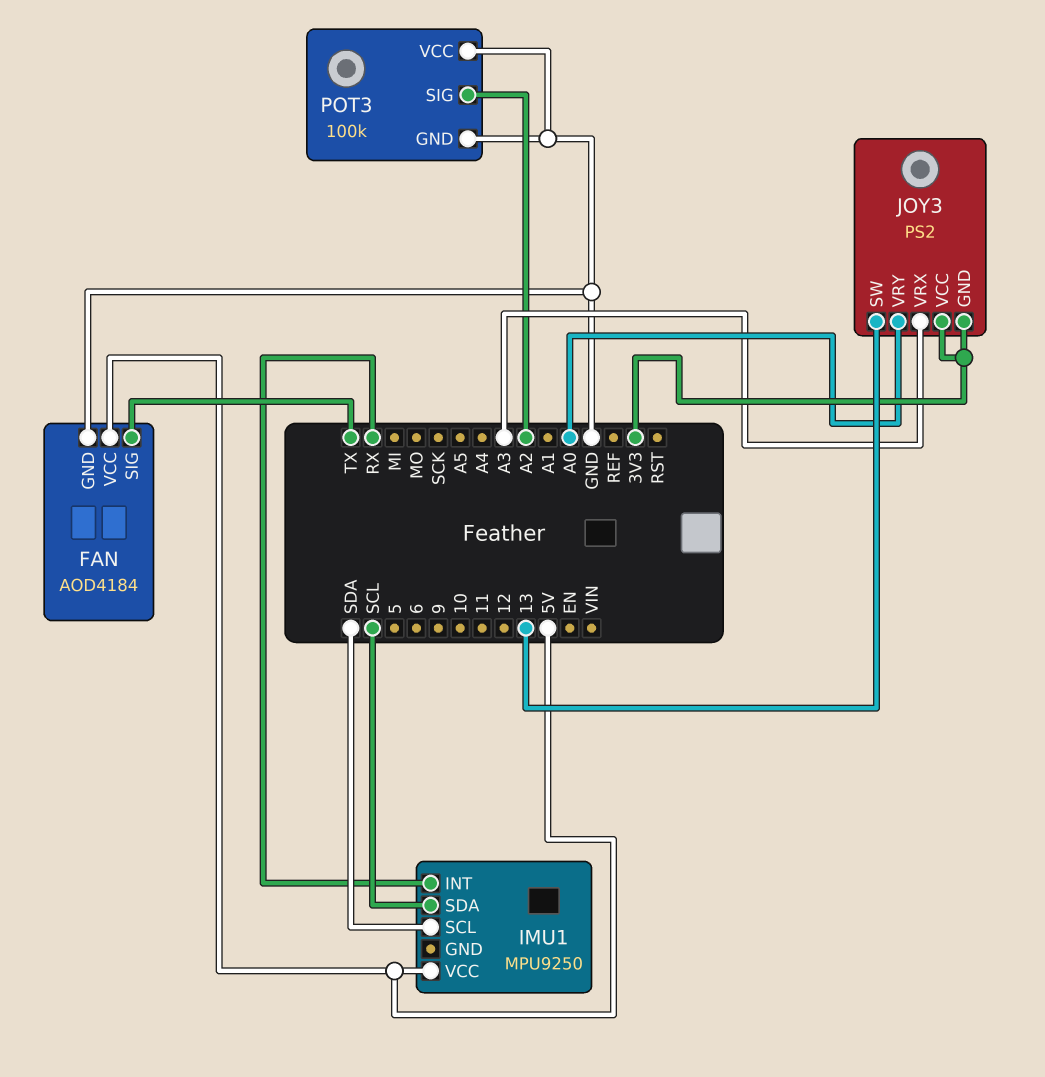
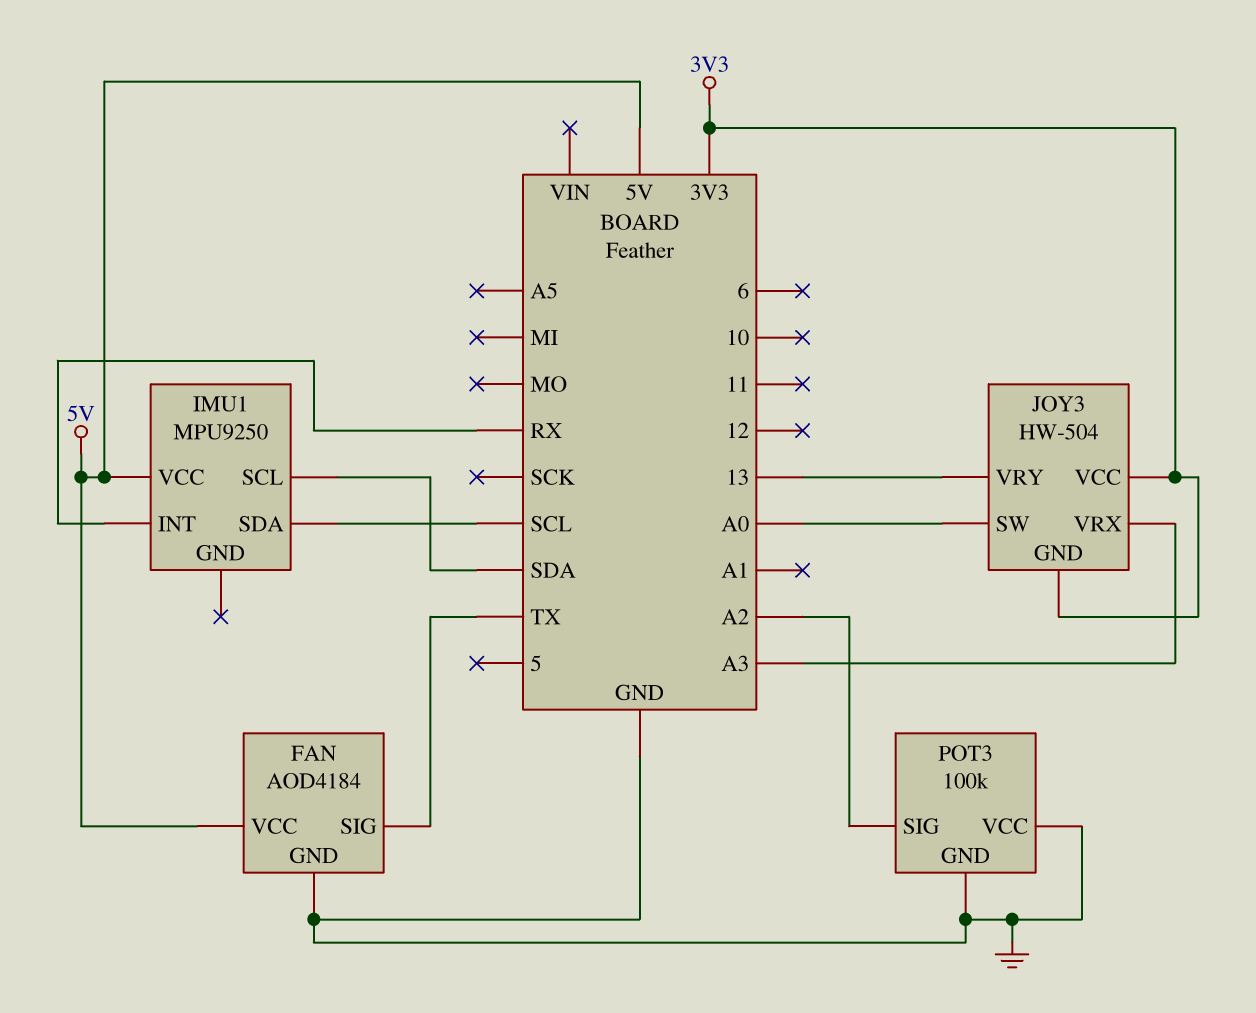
JOY3: PS2 -> HW-504
JOY3 pin SW: 13 -> A0
JOY3 pin VRY: A0 -> 13

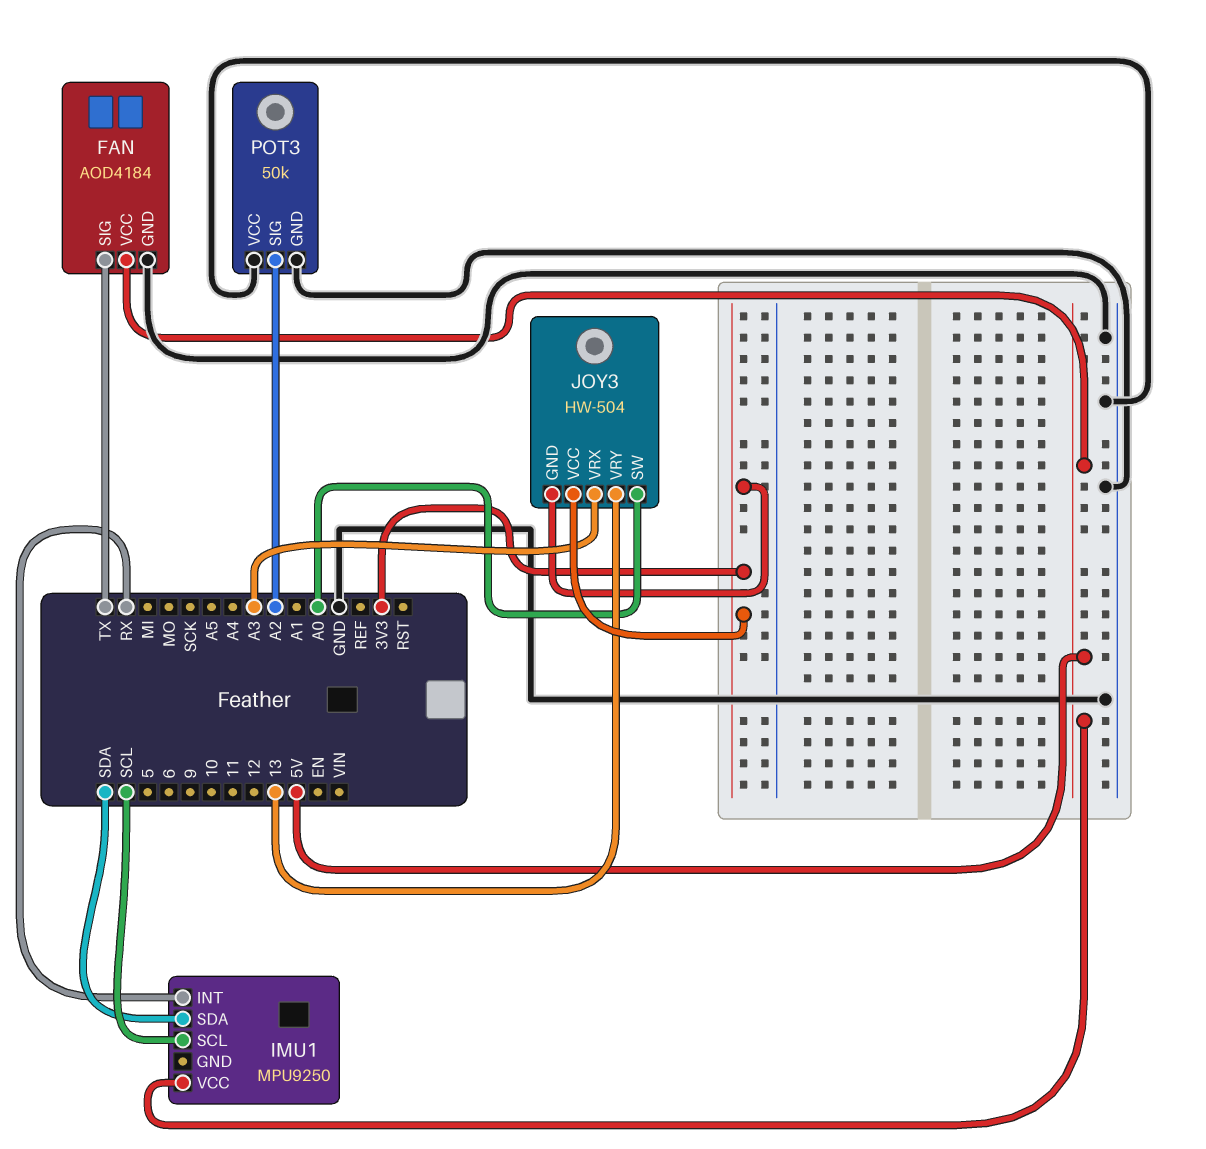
IMU1 pin SCL: SDA -> SCL
IMU1 pin SDA: SCL -> SDA
POT3: 100k -> 50k

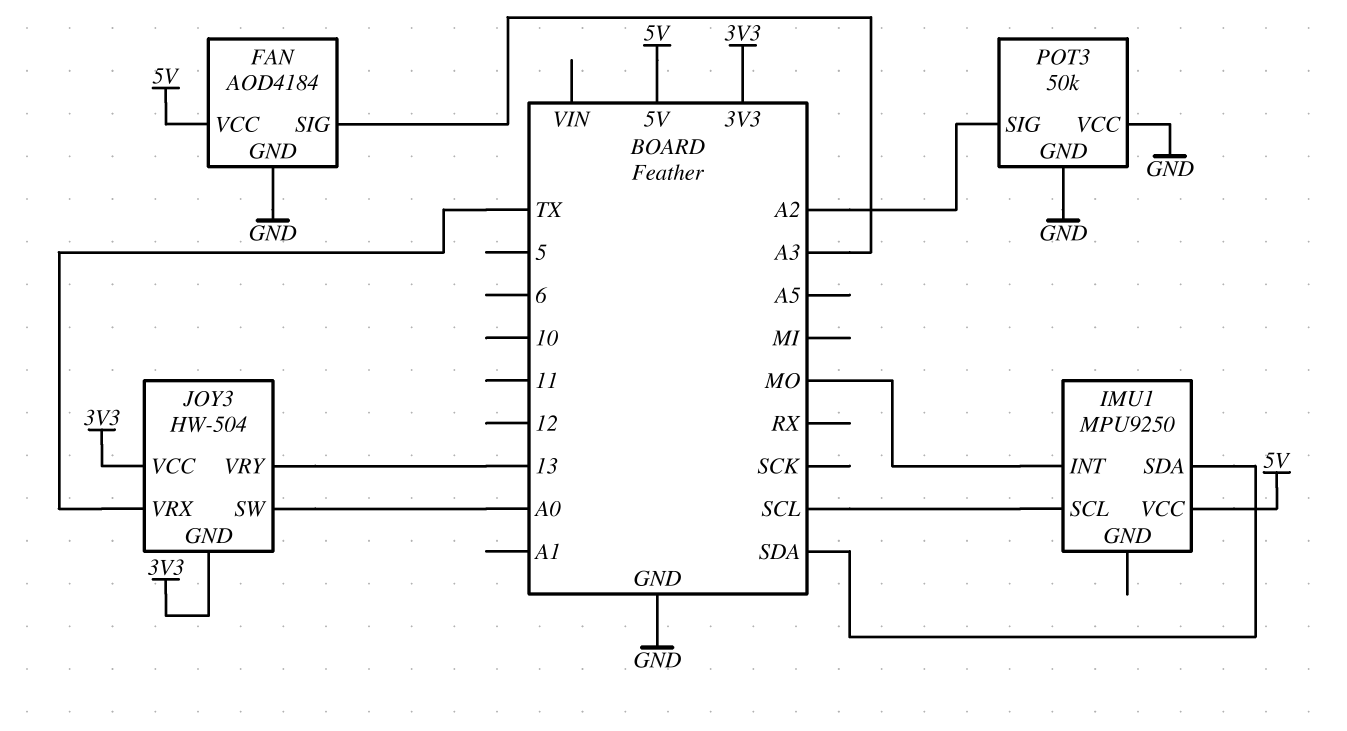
FAN pin SIG: TX -> A3
IMU1 pin INT: RX -> MO
JOY3 pin VRX: A3 -> TX

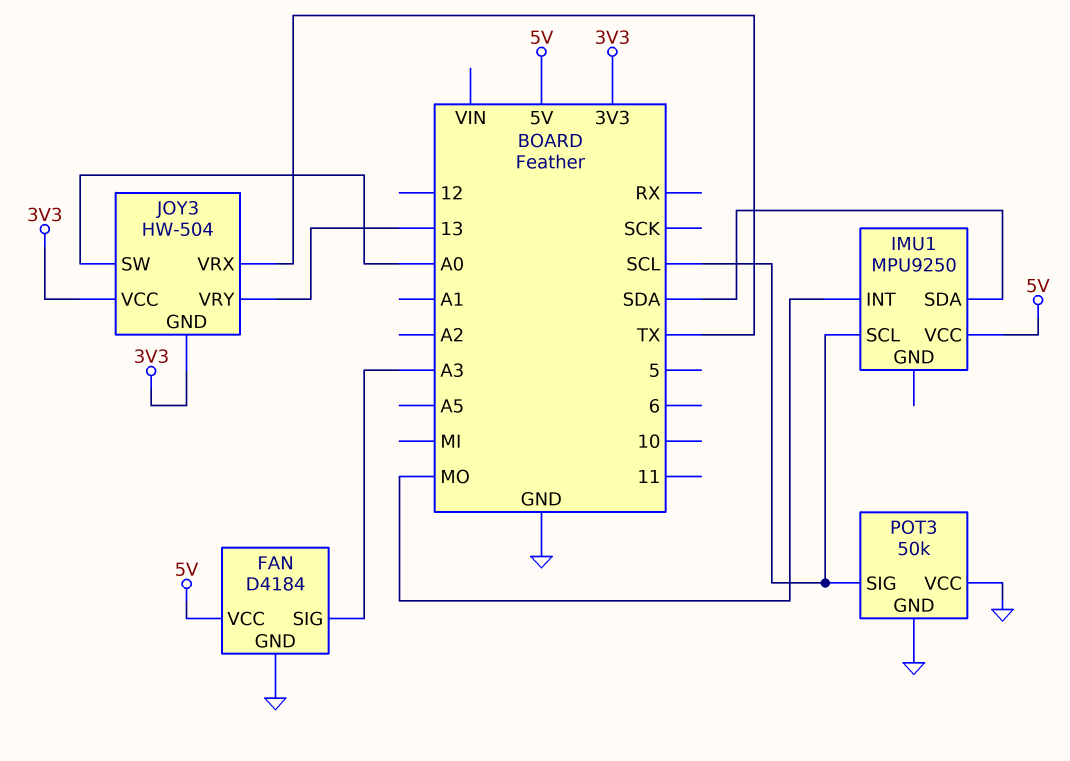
FAN: AOD4184 -> D4184
POT3 pin SIG: A2 -> SCL

